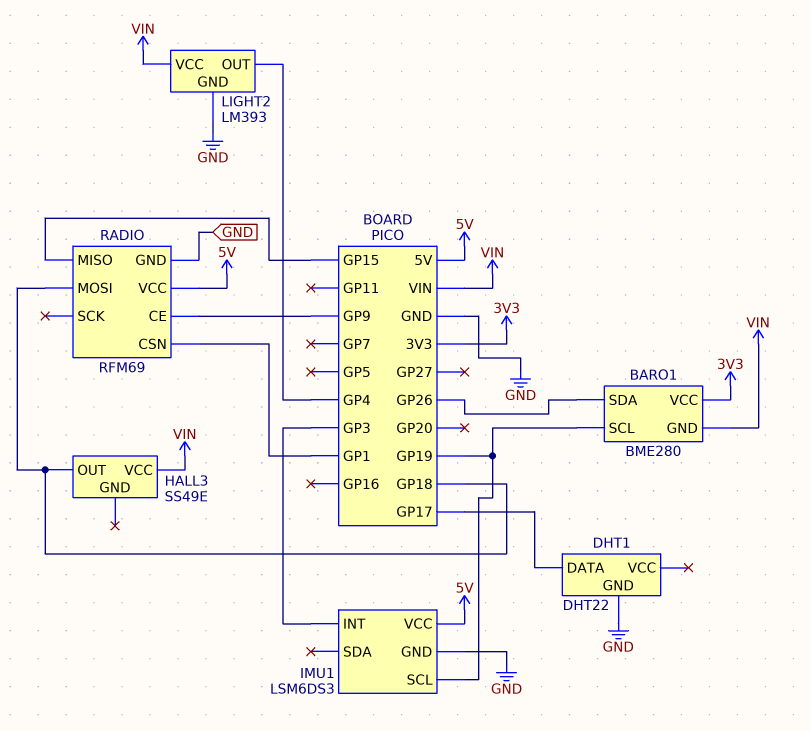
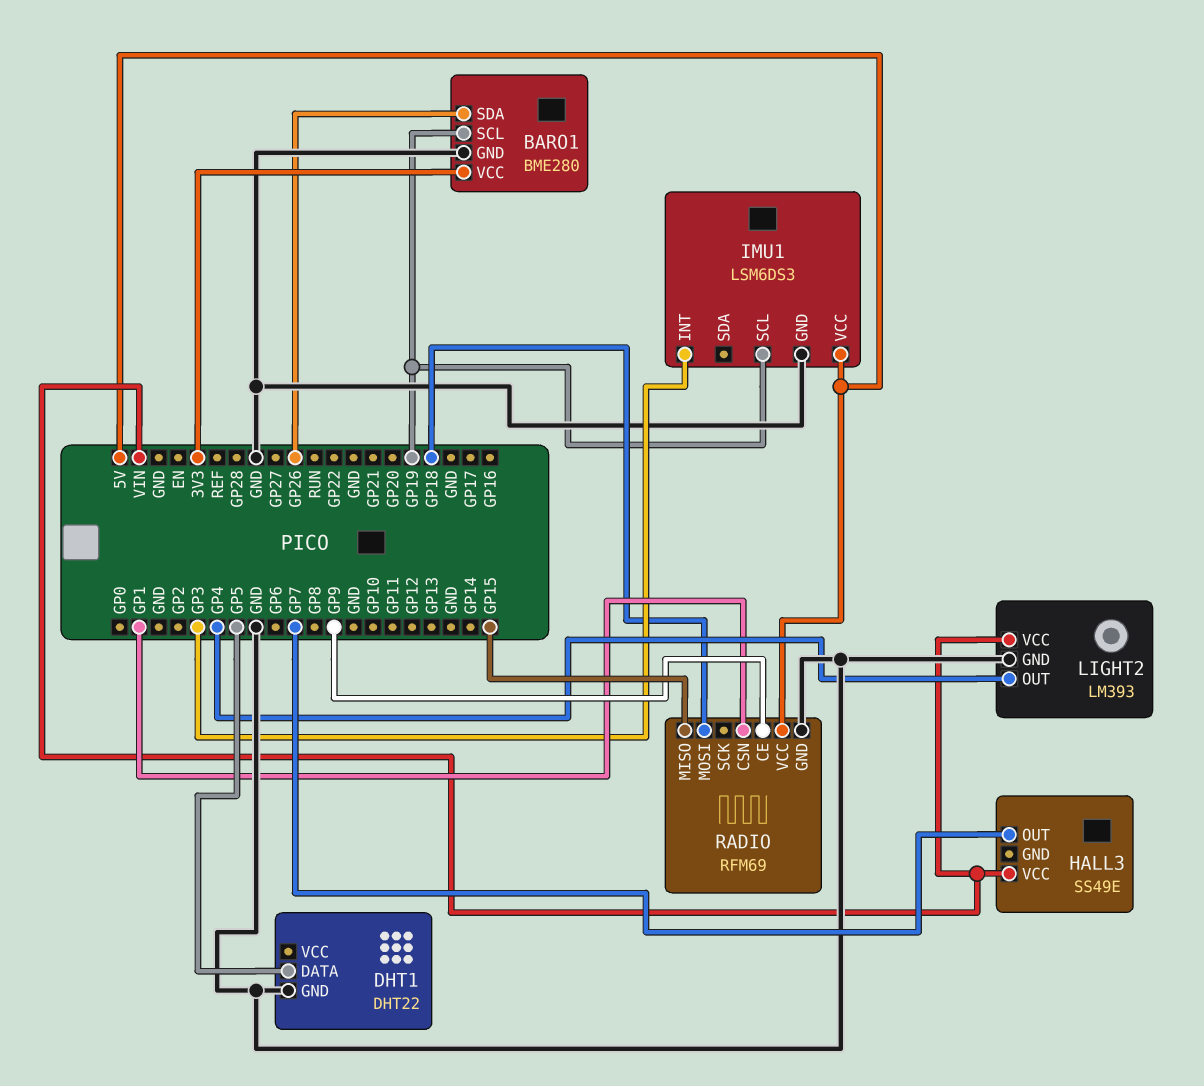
BARO1 pin GND: VIN -> GND
DHT1 pin DATA: GP17 -> GP5
HALL3 pin OUT: GP18 -> GP7

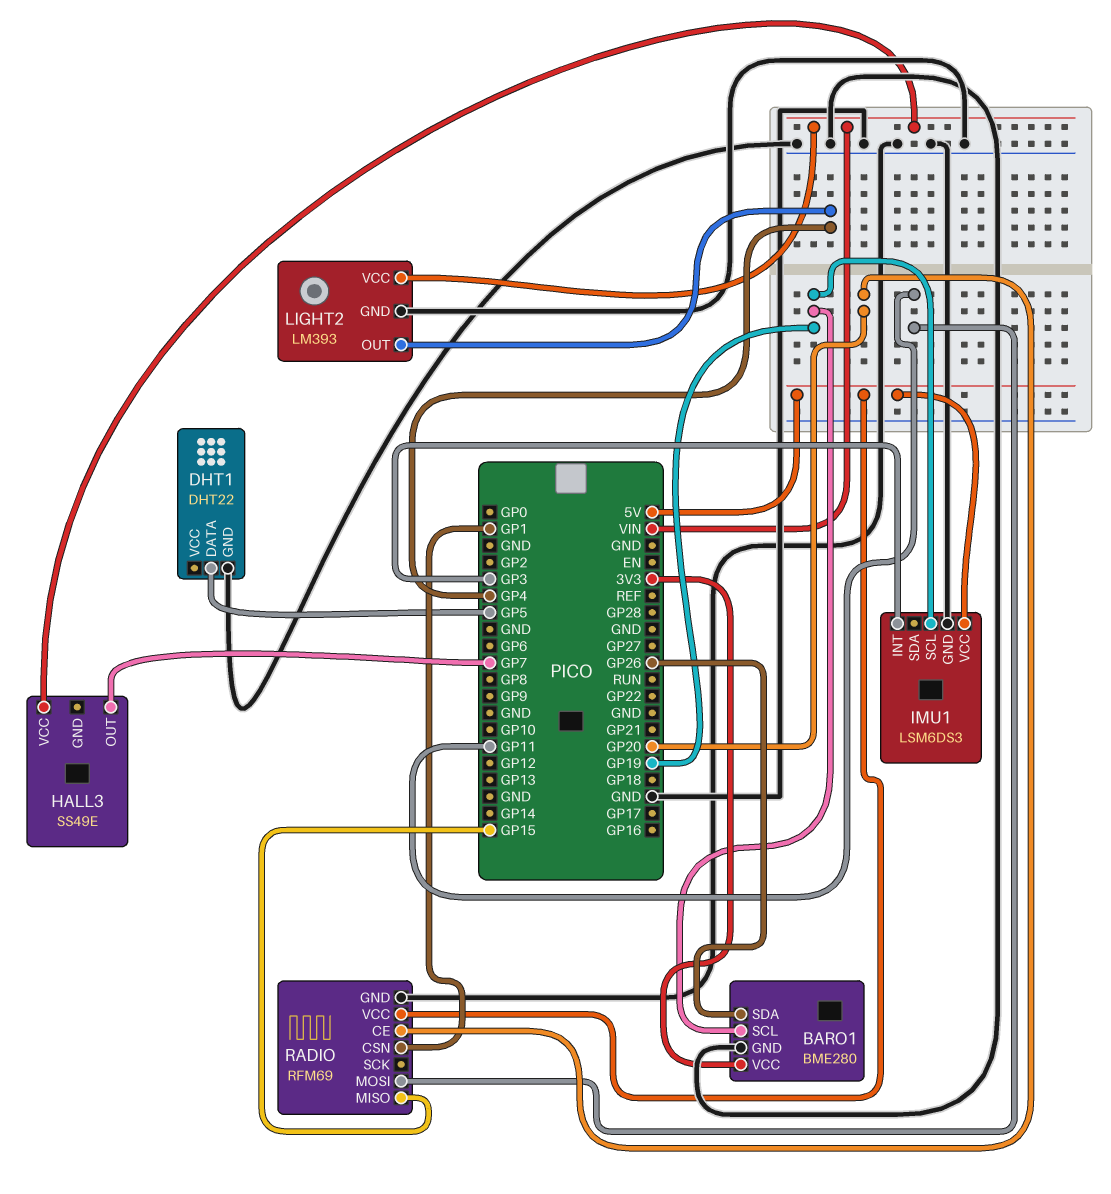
RADIO pin CE: GP9 -> GP20
RADIO pin MOSI: GP18 -> GP11

